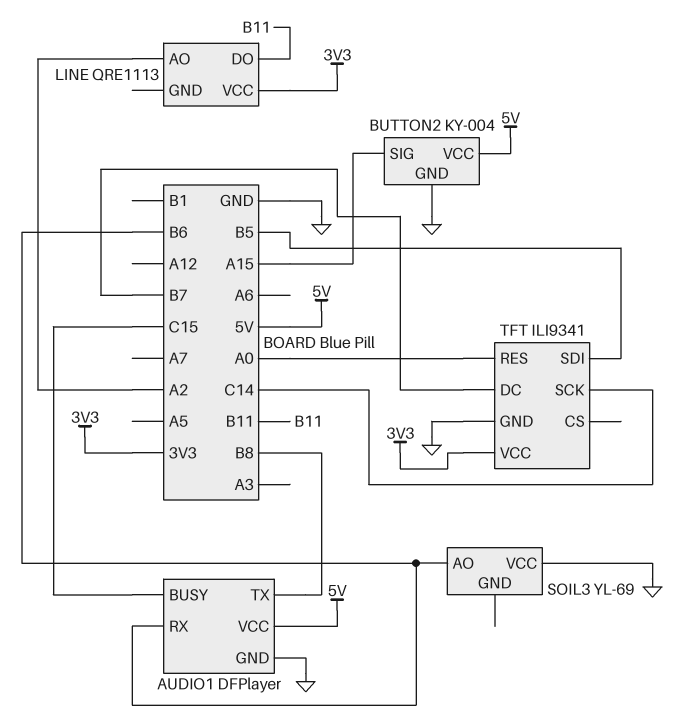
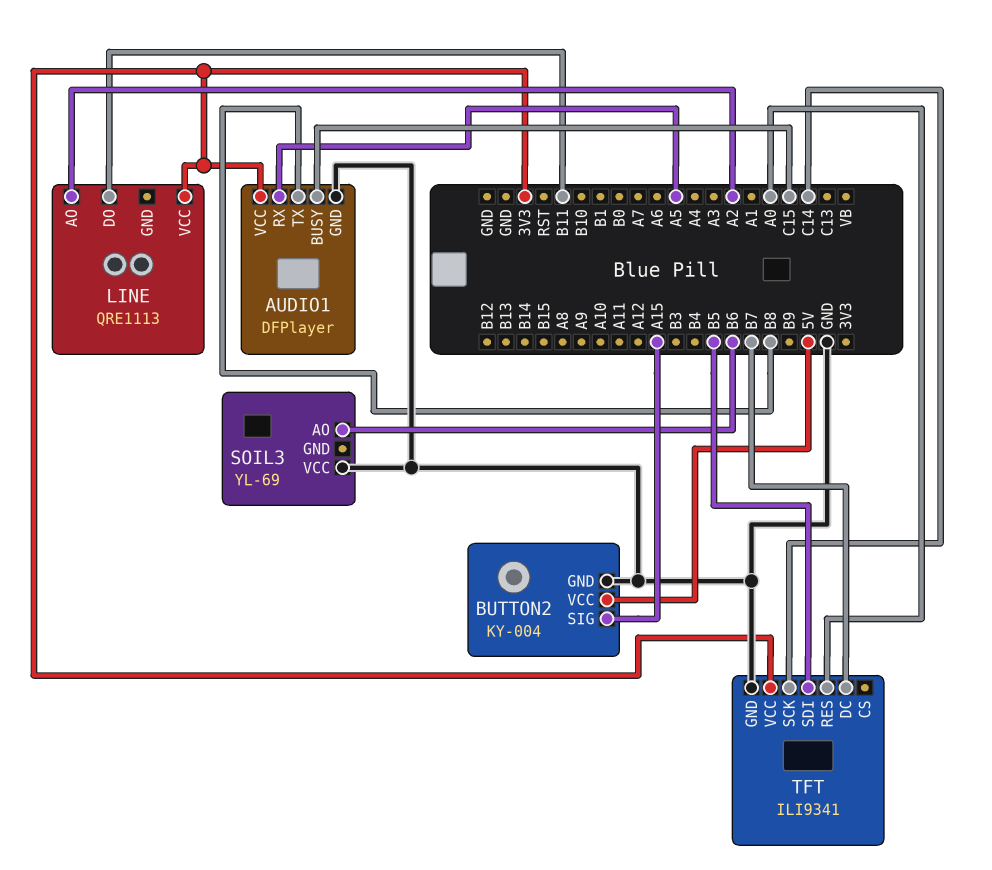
AUDIO1 pin RX: B6 -> A5
AUDIO1 pin VCC: 5V -> 3V3

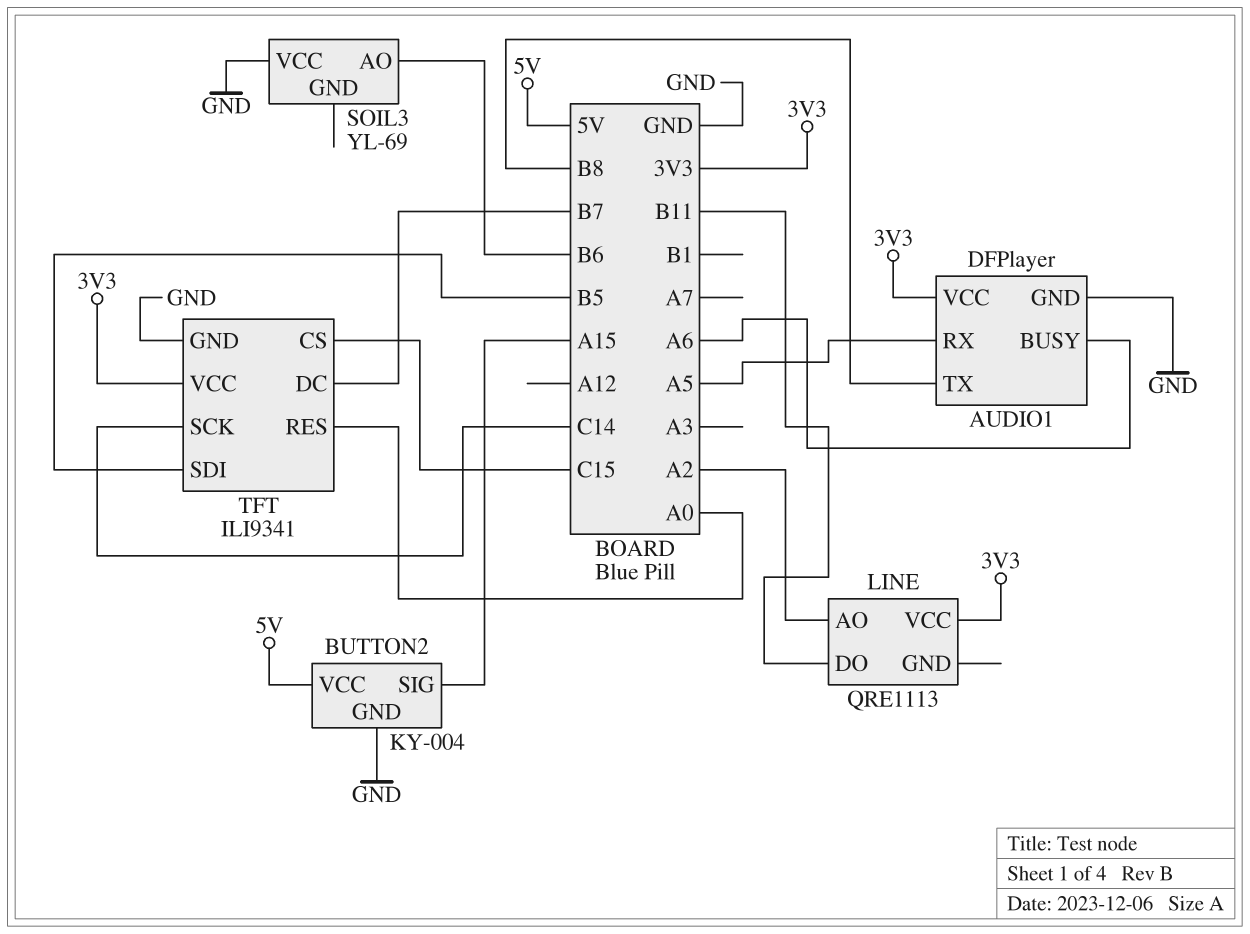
AUDIO1 pin BUSY: C15 -> A6
TFT pin CS: none -> C15

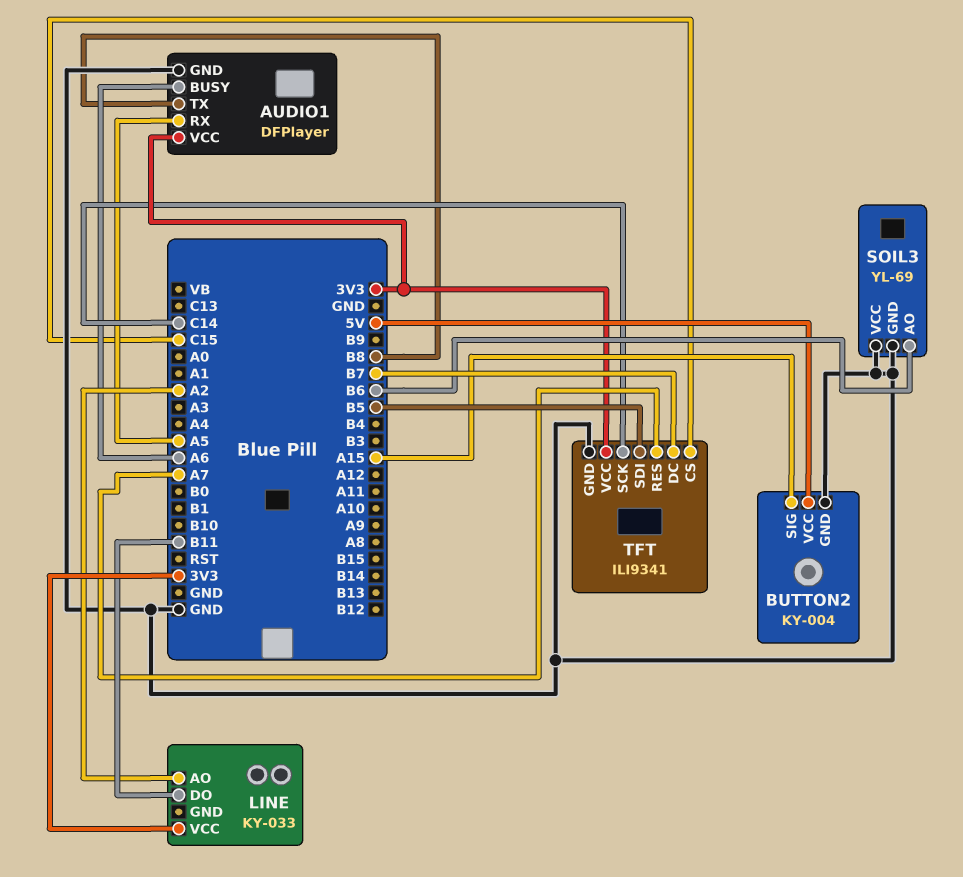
LINE: QRE1113 -> KY-033
SOIL3 pin GND: none -> GND
TFT pin RES: A0 -> A7

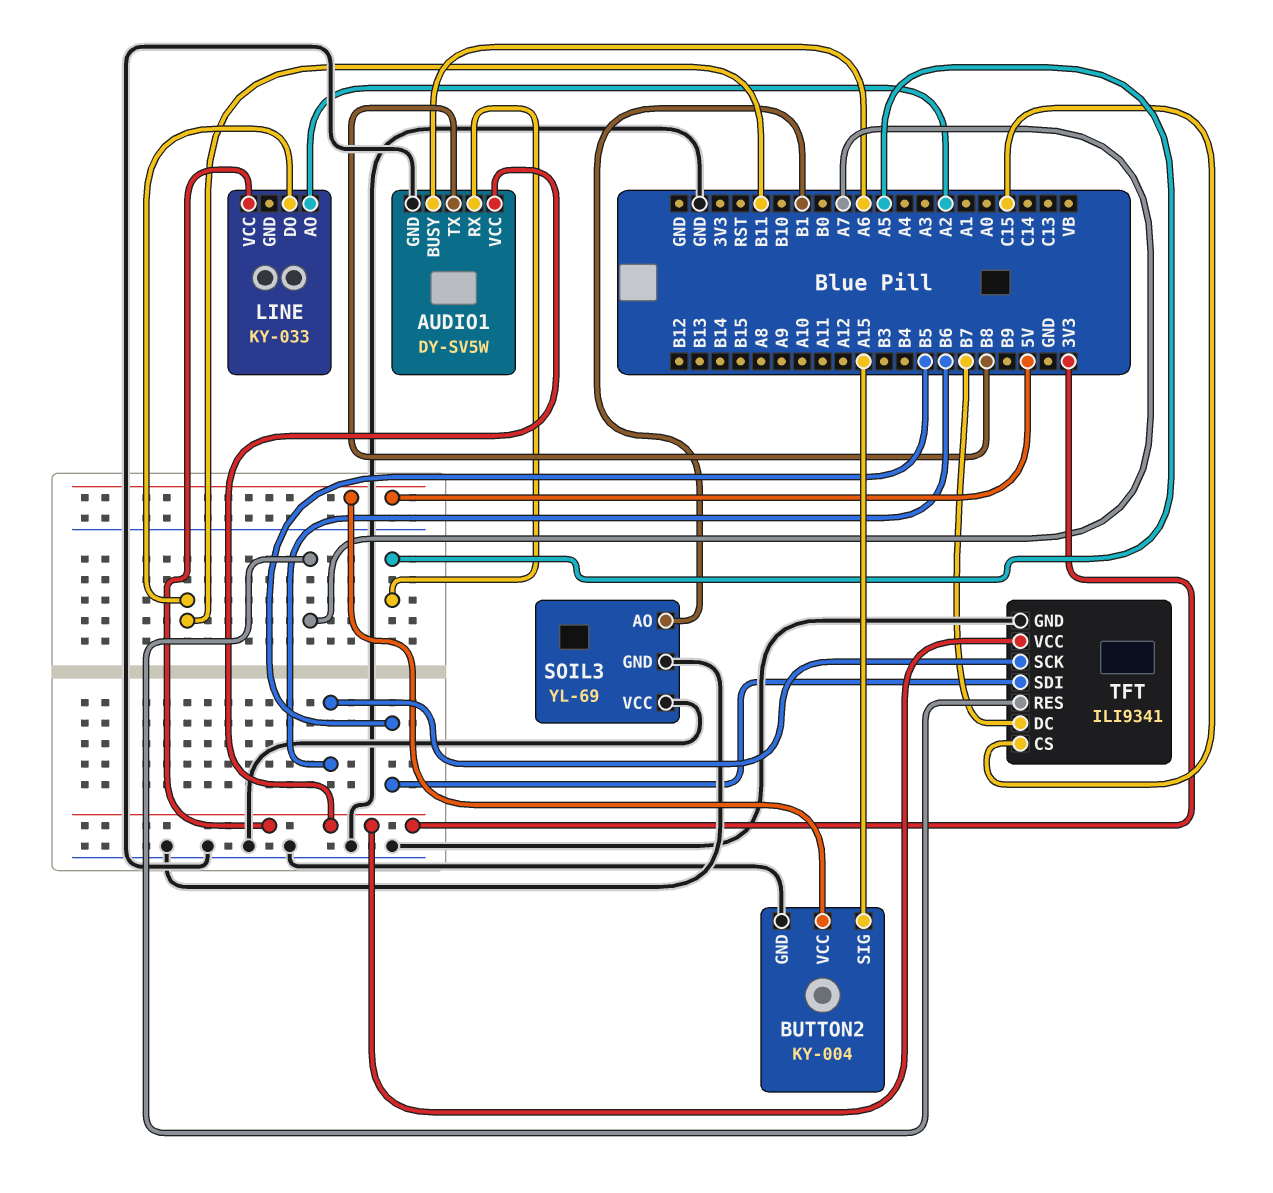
AUDIO1: DFPlayer -> DY-SV5W
SOIL3 pin AO: B6 -> B1
TFT pin SCK: C14 -> B6

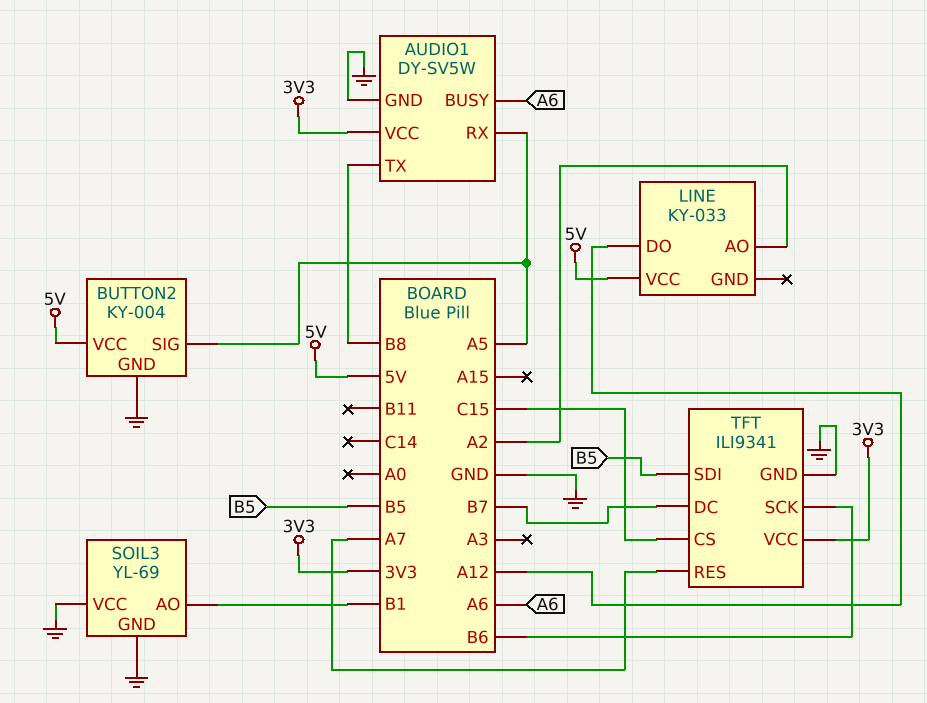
BUTTON2 pin SIG: A15 -> A5
LINE pin DO: B11 -> A12
LINE pin VCC: 3V3 -> 5V

